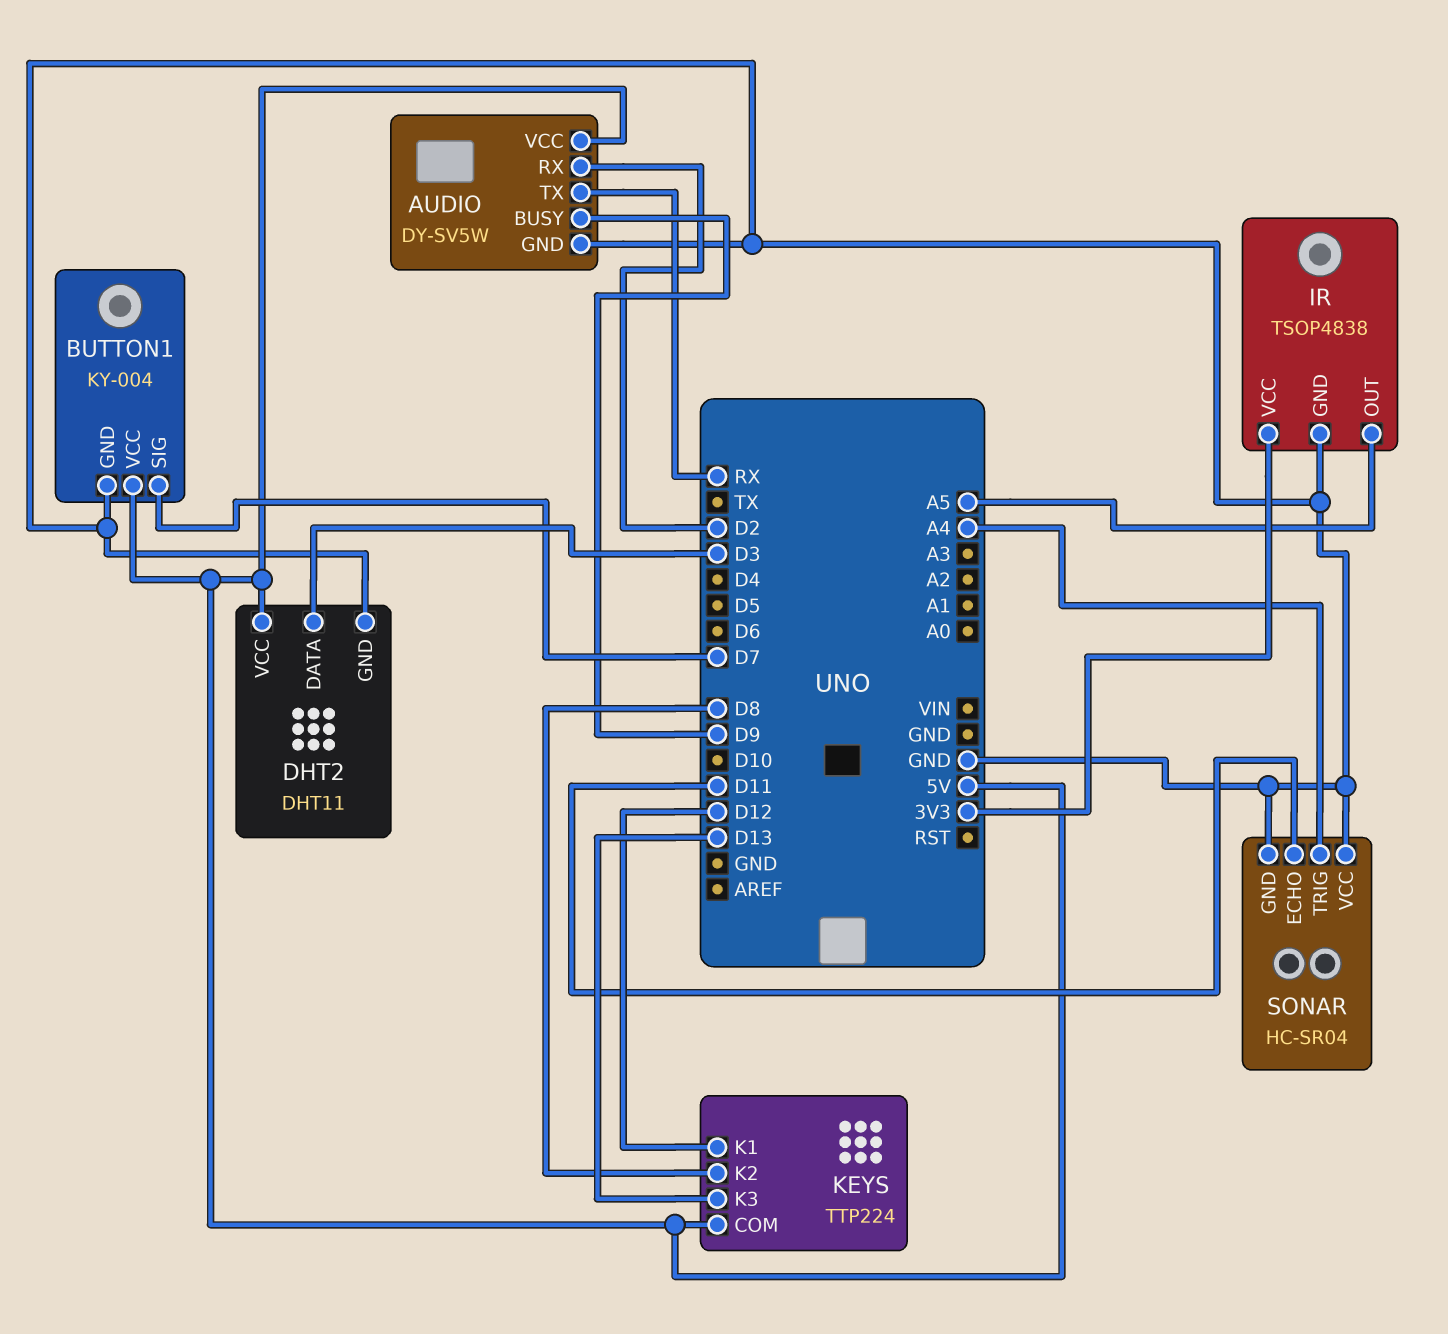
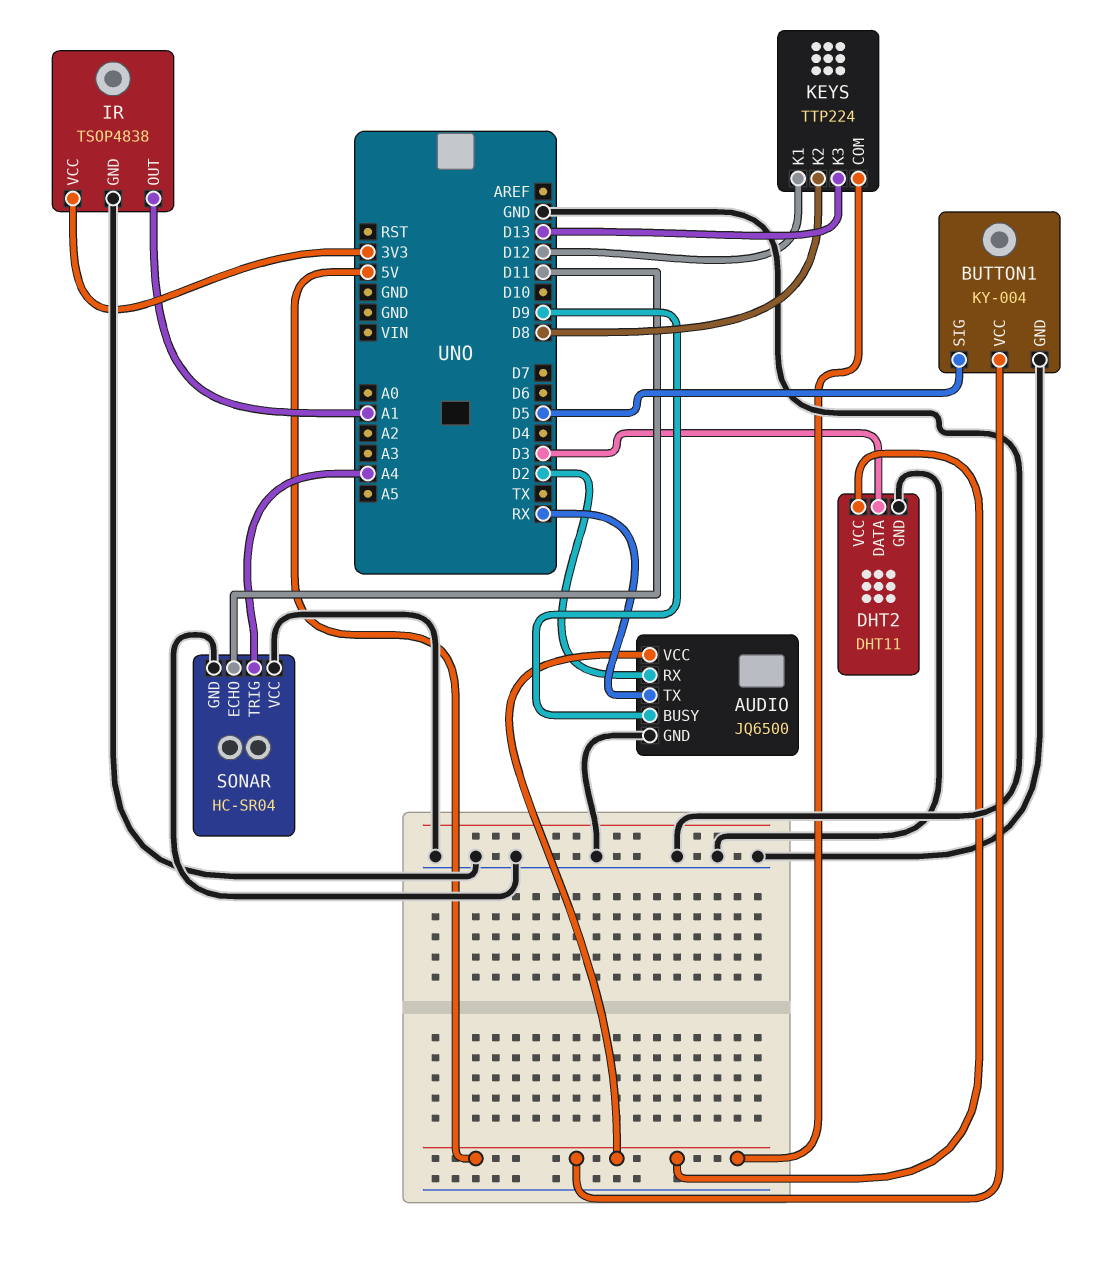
AUDIO: DY-SV5W -> JQ6500
BUTTON1 pin SIG: D7 -> D5
IR pin OUT: A5 -> A1

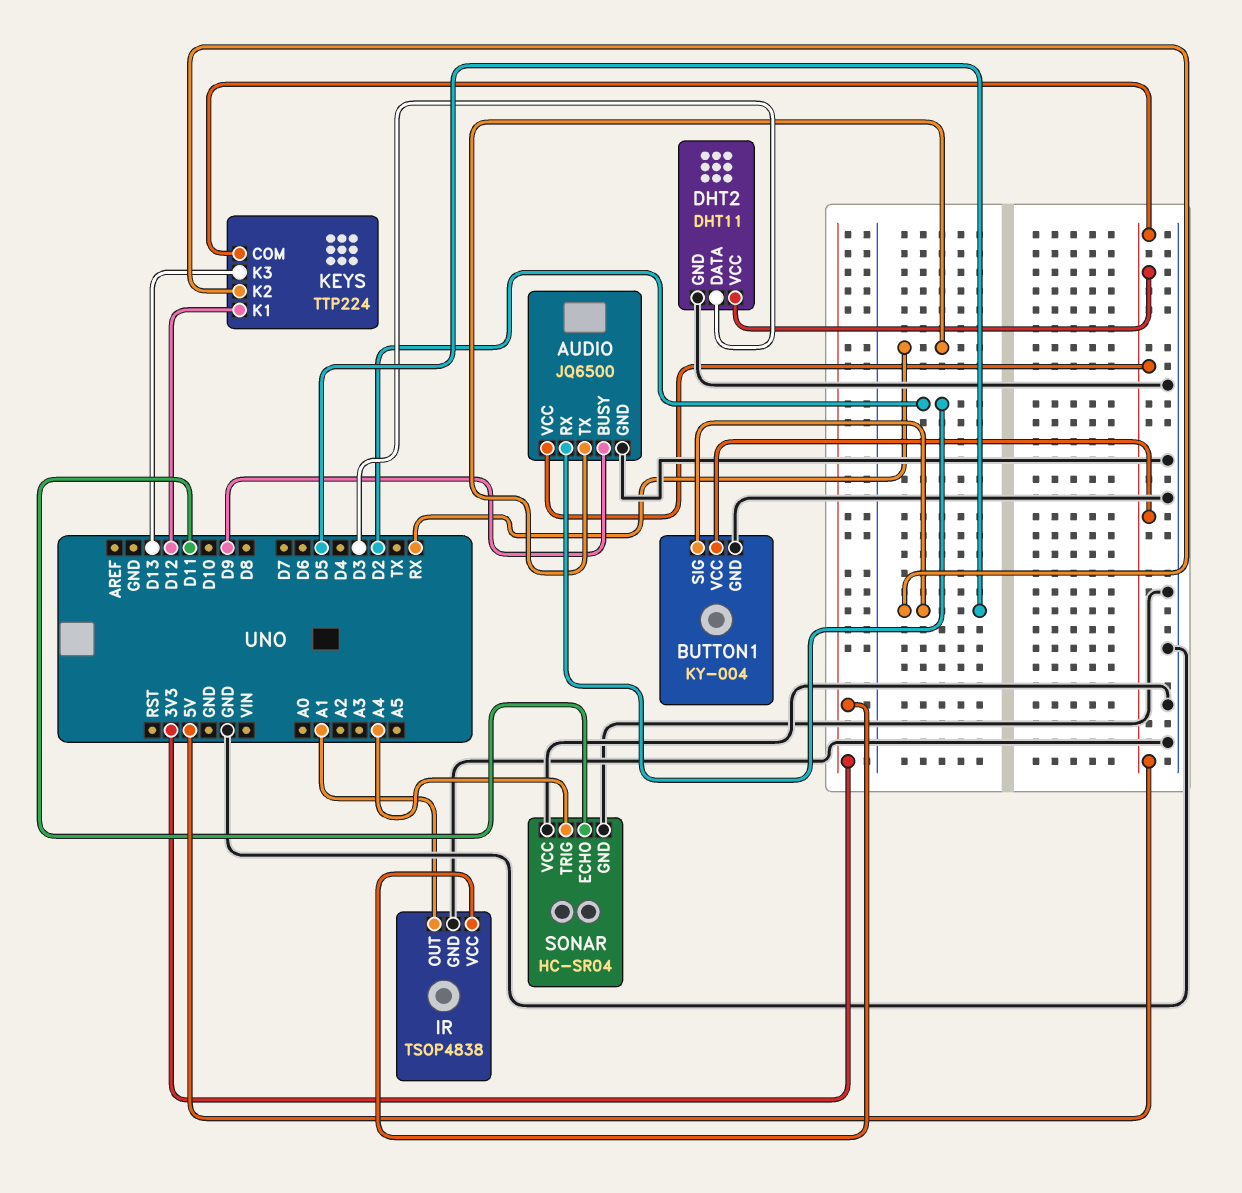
KEYS pin K2: D8 -> D5

